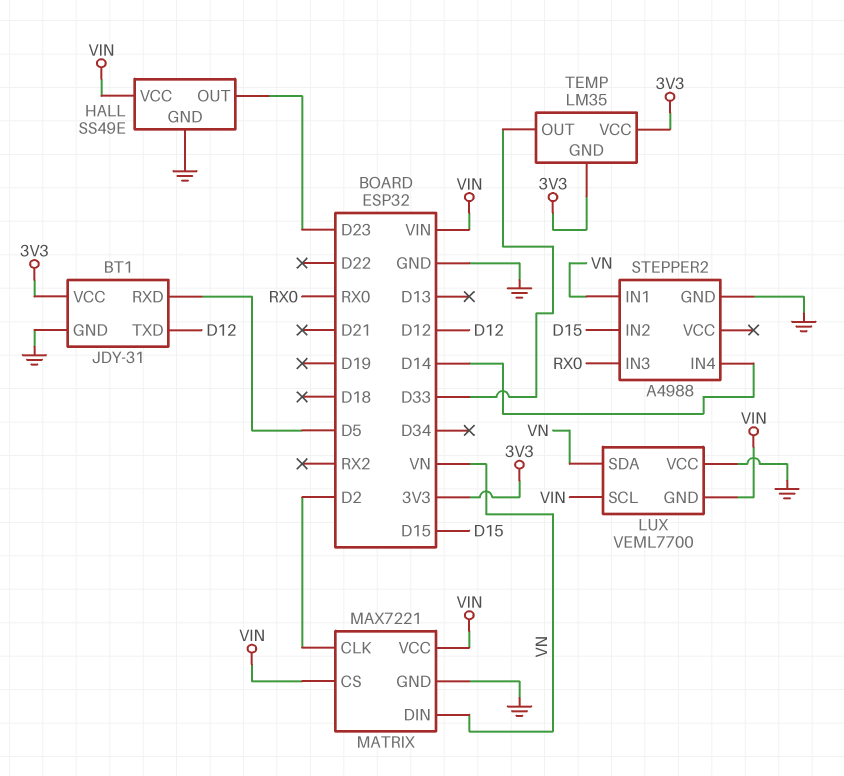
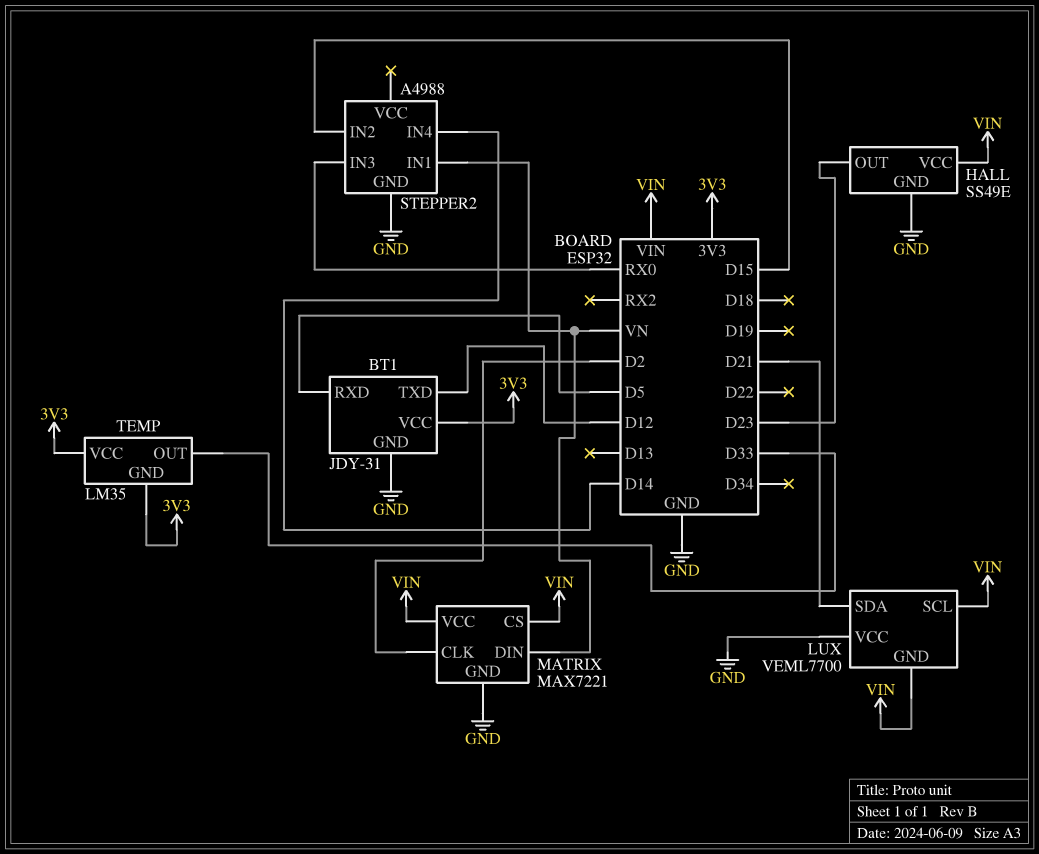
LUX pin SDA: VN -> D21

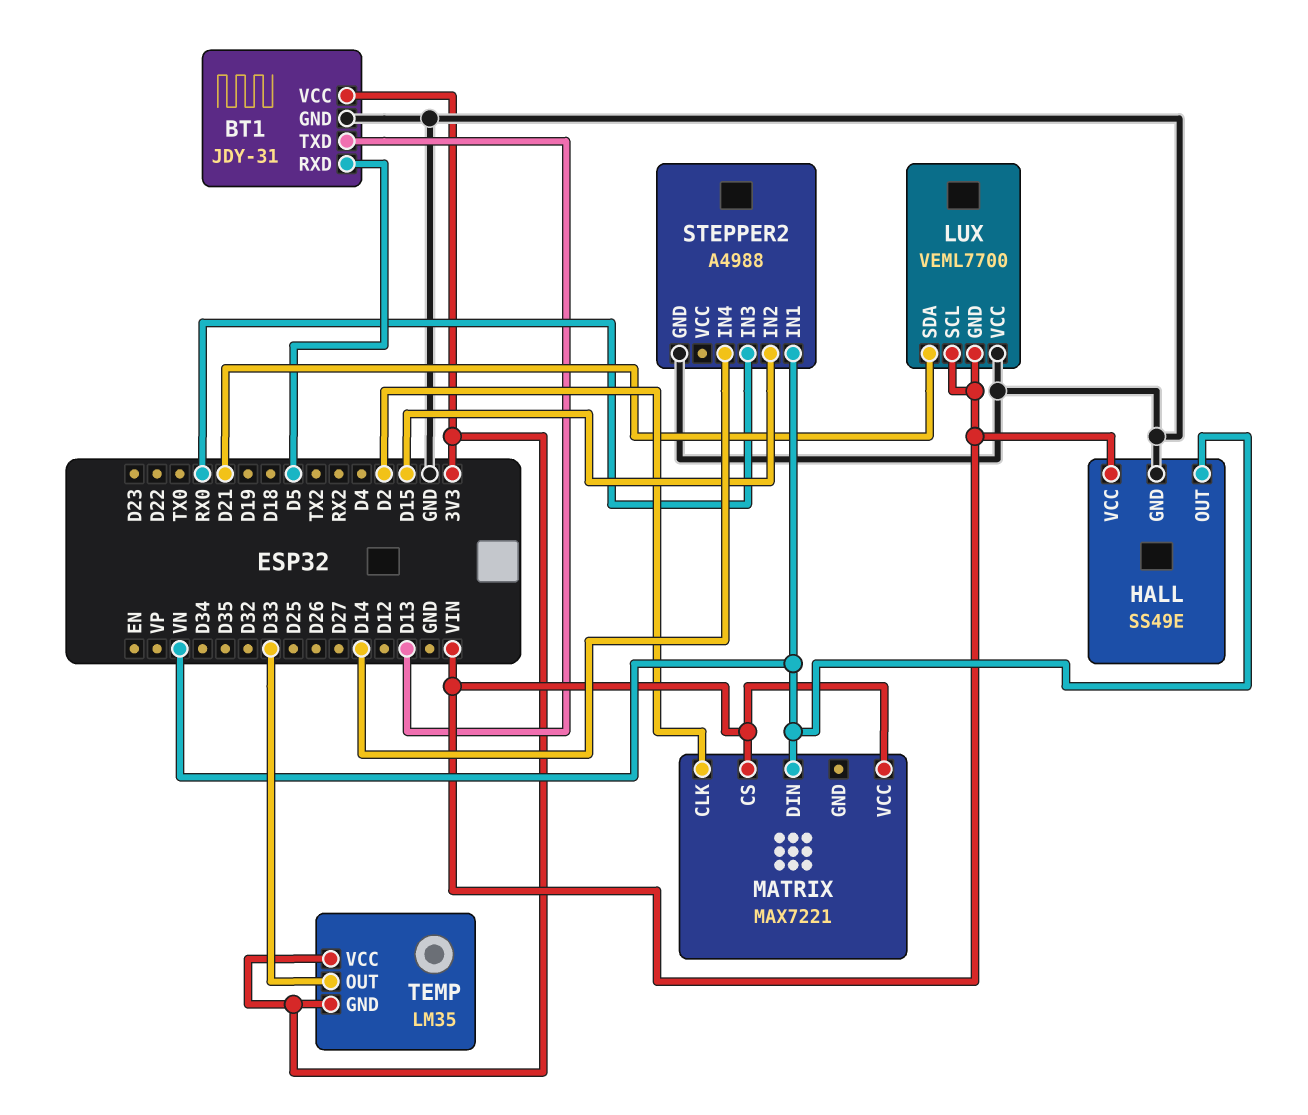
BT1 pin TXD: D12 -> D13
HALL pin OUT: D23 -> VN
MATRIX pin GND: GND -> none

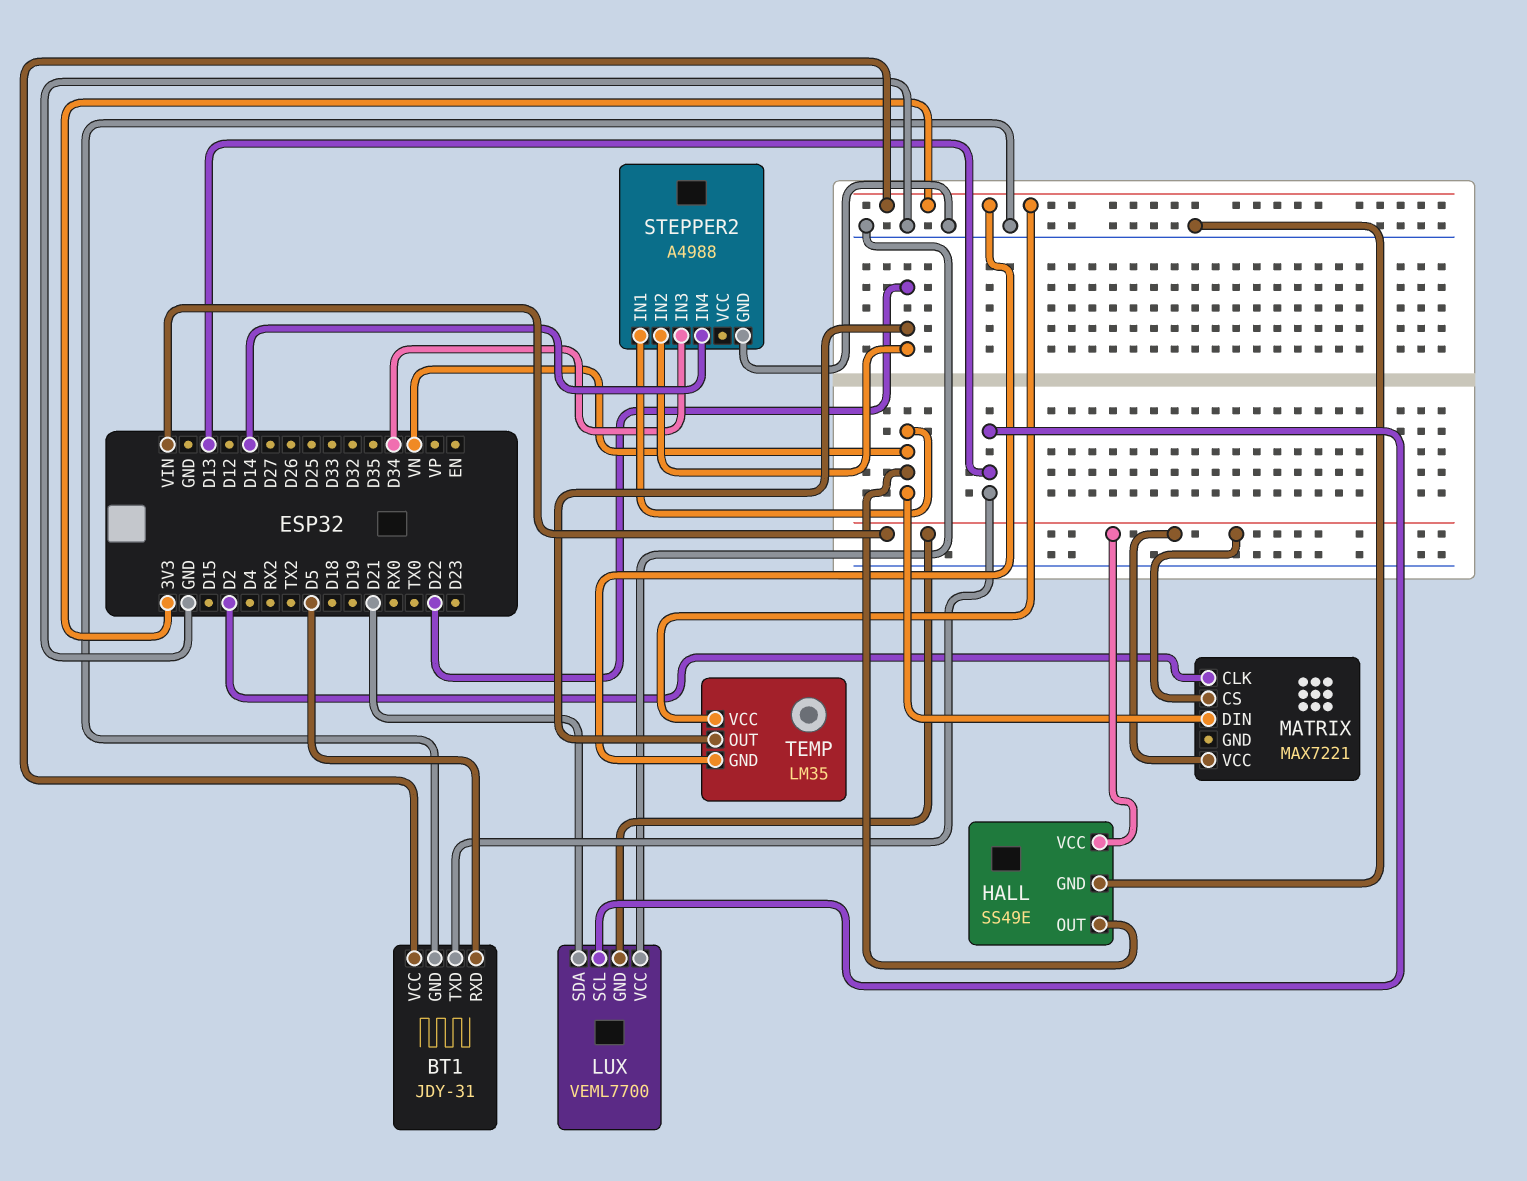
LUX pin SCL: VIN -> D13
STEPPER2 pin IN2: D15 -> D22
STEPPER2 pin IN3: RX0 -> D34
TEMP pin OUT: D33 -> D22

